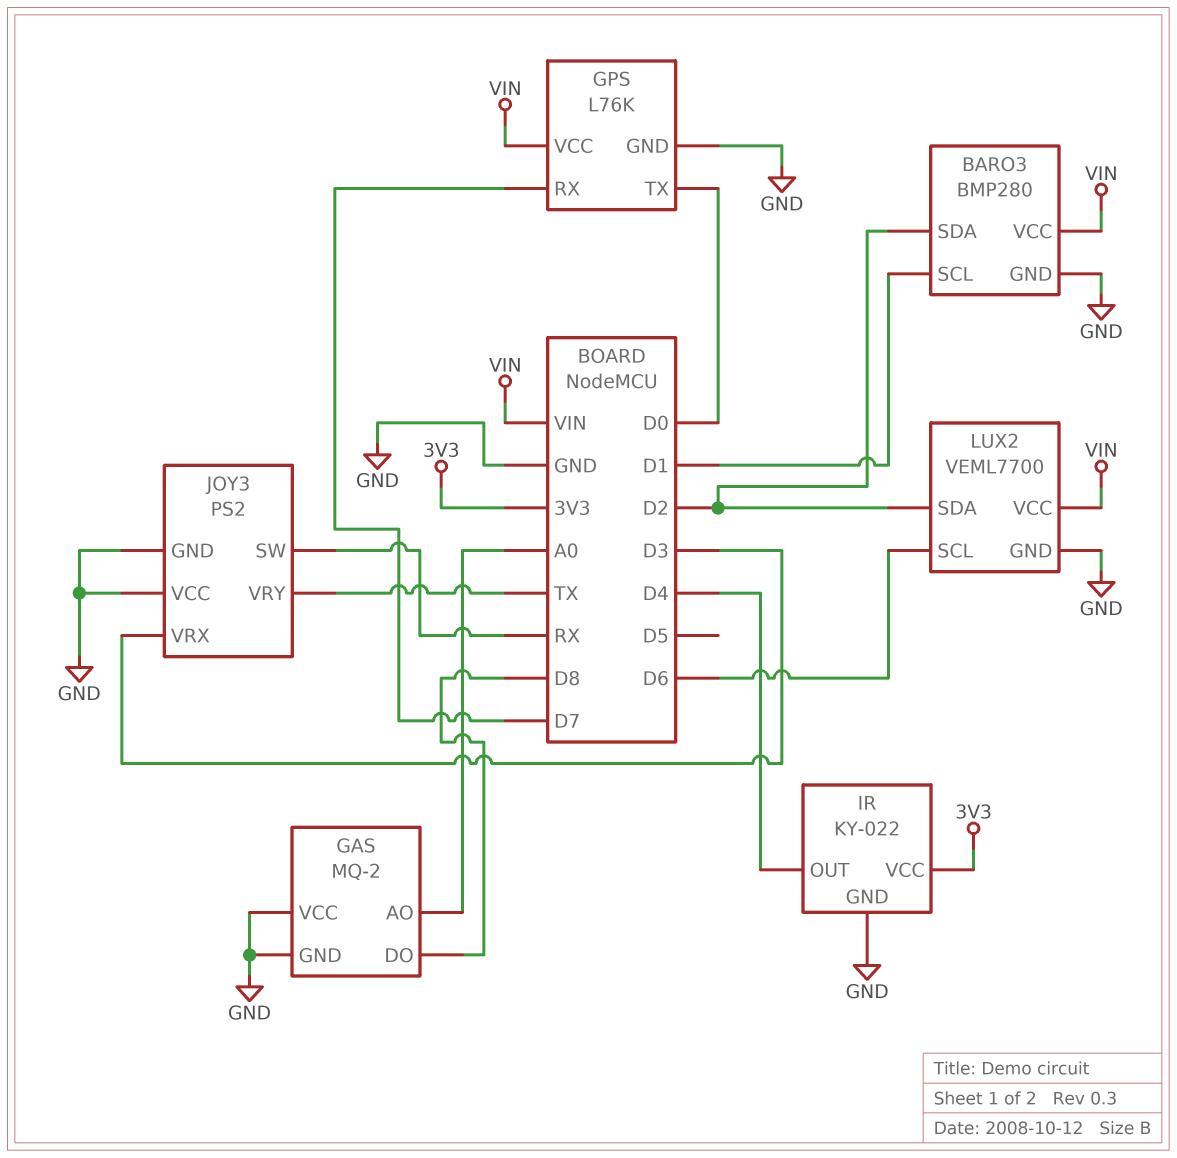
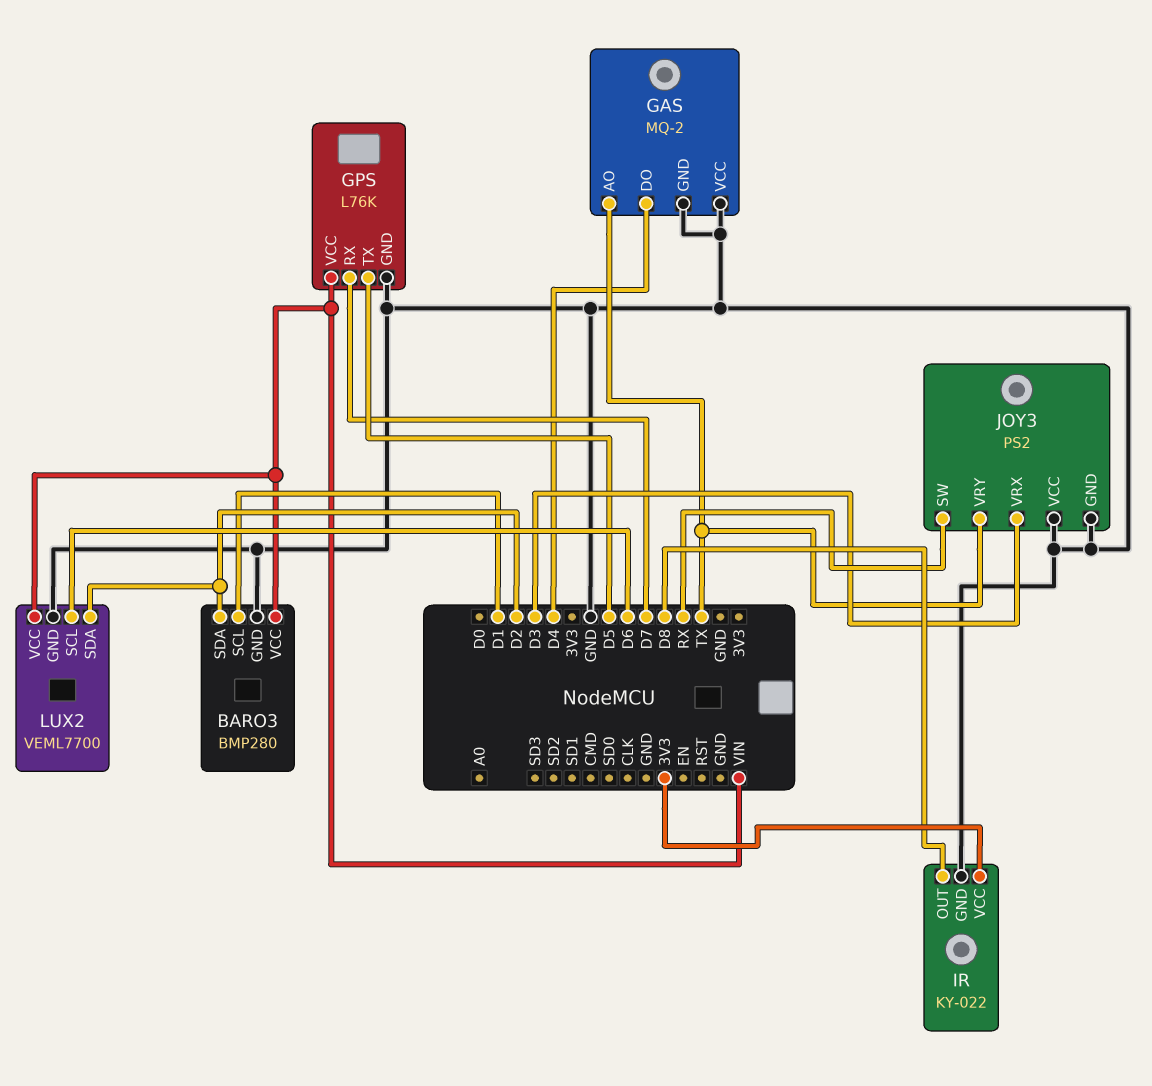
GAS pin AO: A0 -> TX
GAS pin DO: D8 -> D4
GPS pin TX: D0 -> D5
IR pin OUT: D4 -> D8

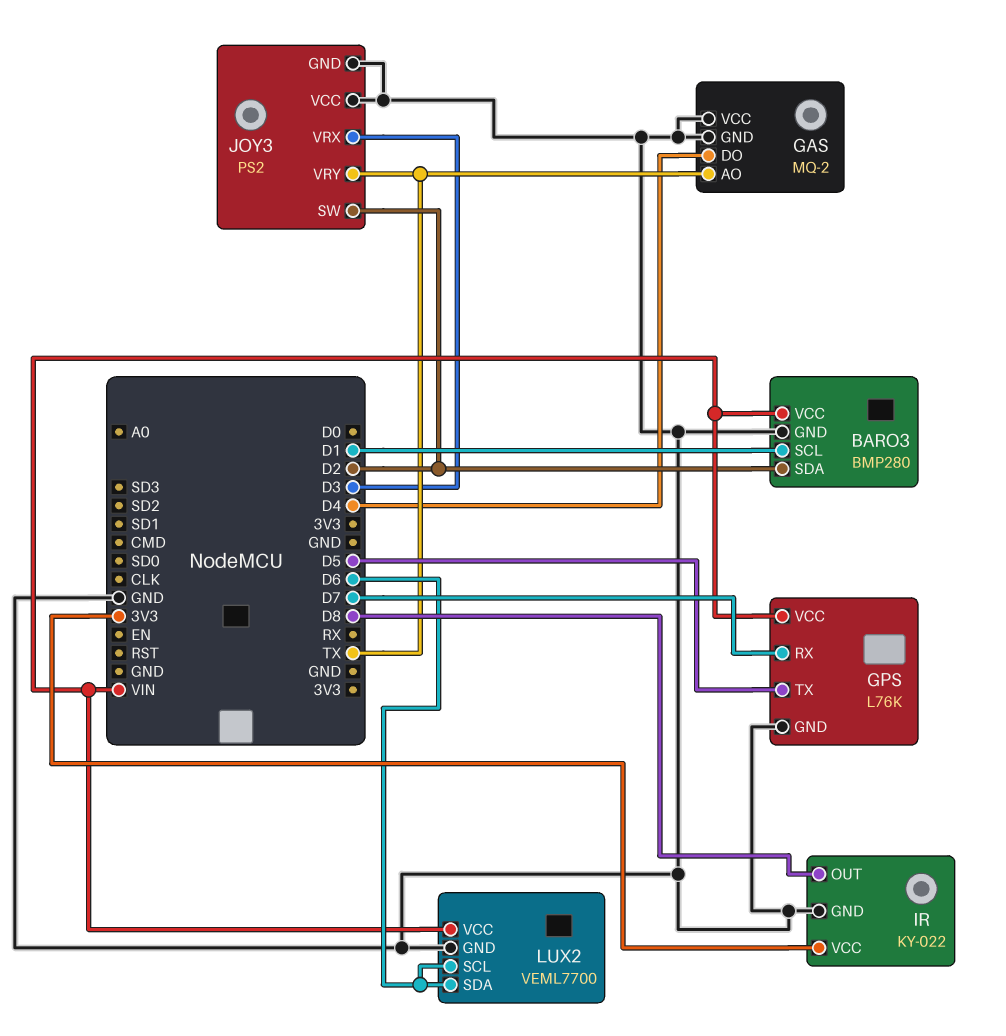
JOY3 pin SW: RX -> D2
LUX2 pin SDA: D2 -> D6

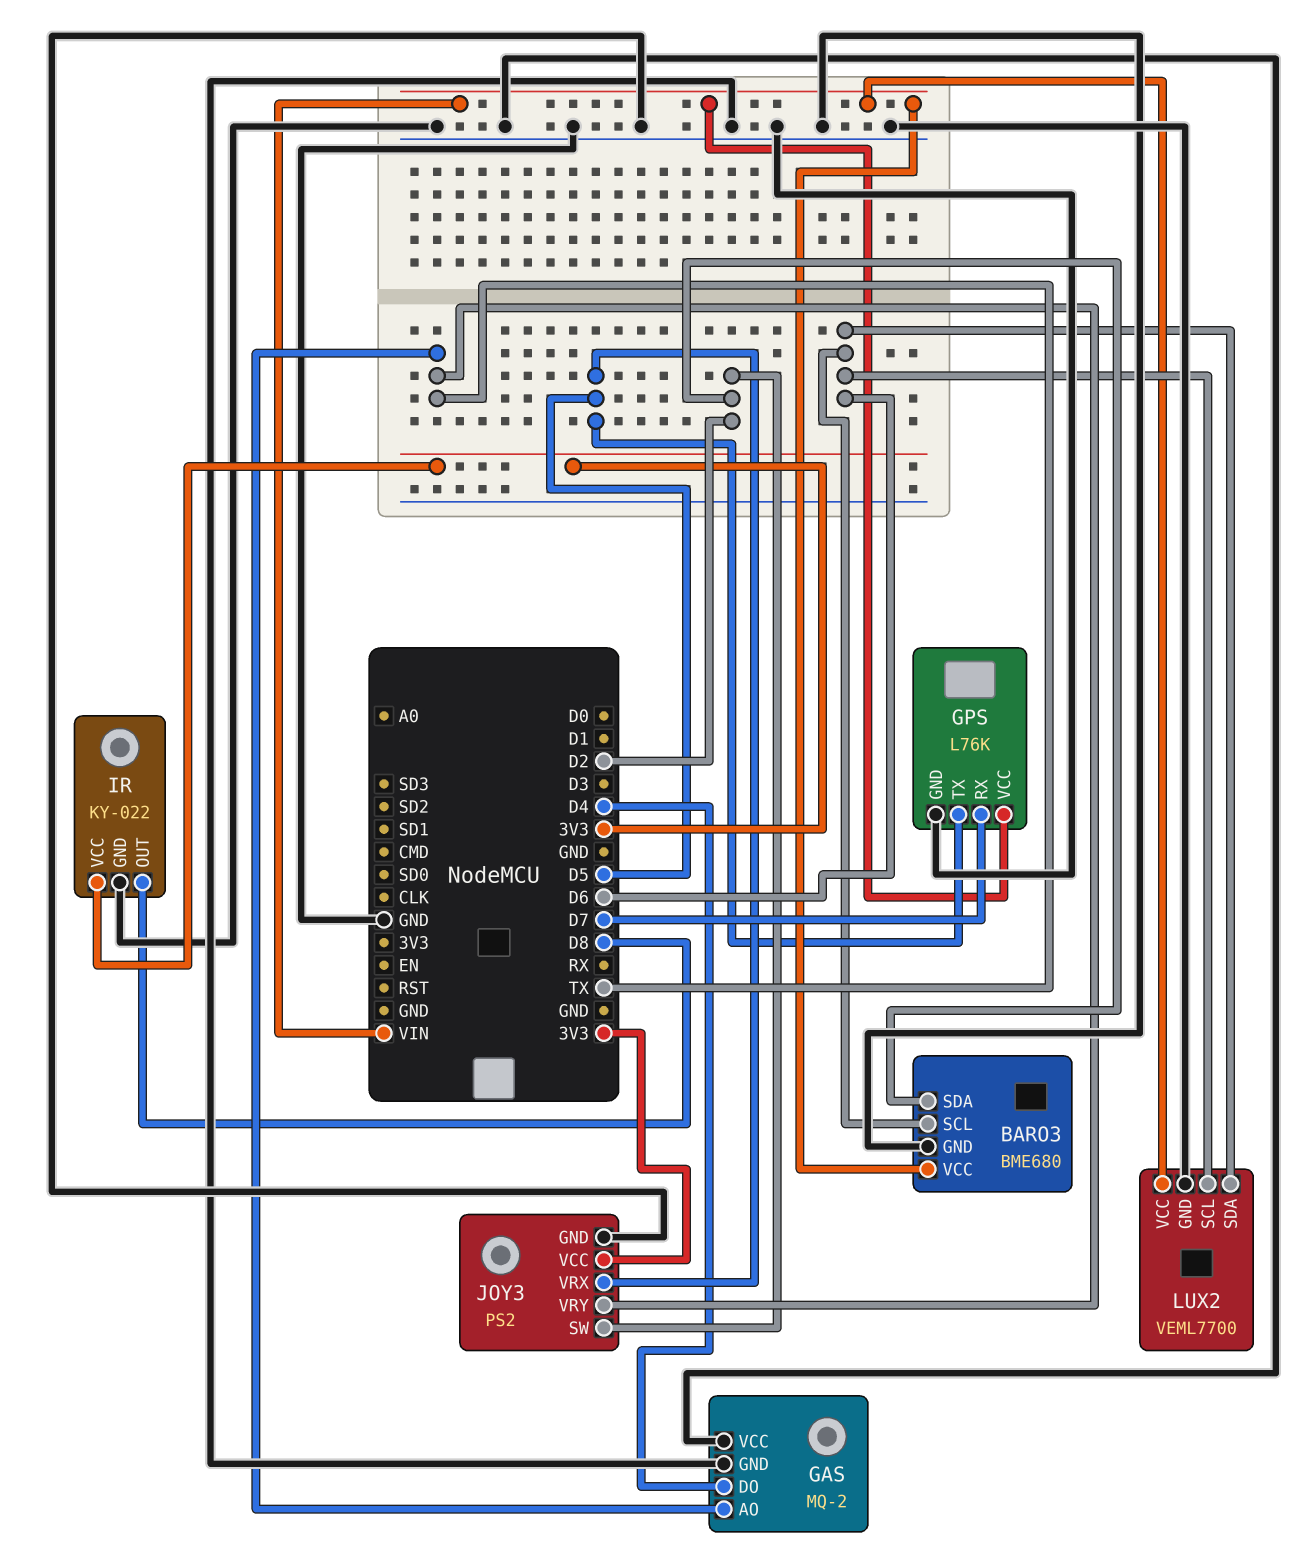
BARO3: BMP280 -> BME680
BARO3 pin SCL: D1 -> D6
JOY3 pin VCC: GND -> 3V3
JOY3 pin VRX: D3 -> D5

